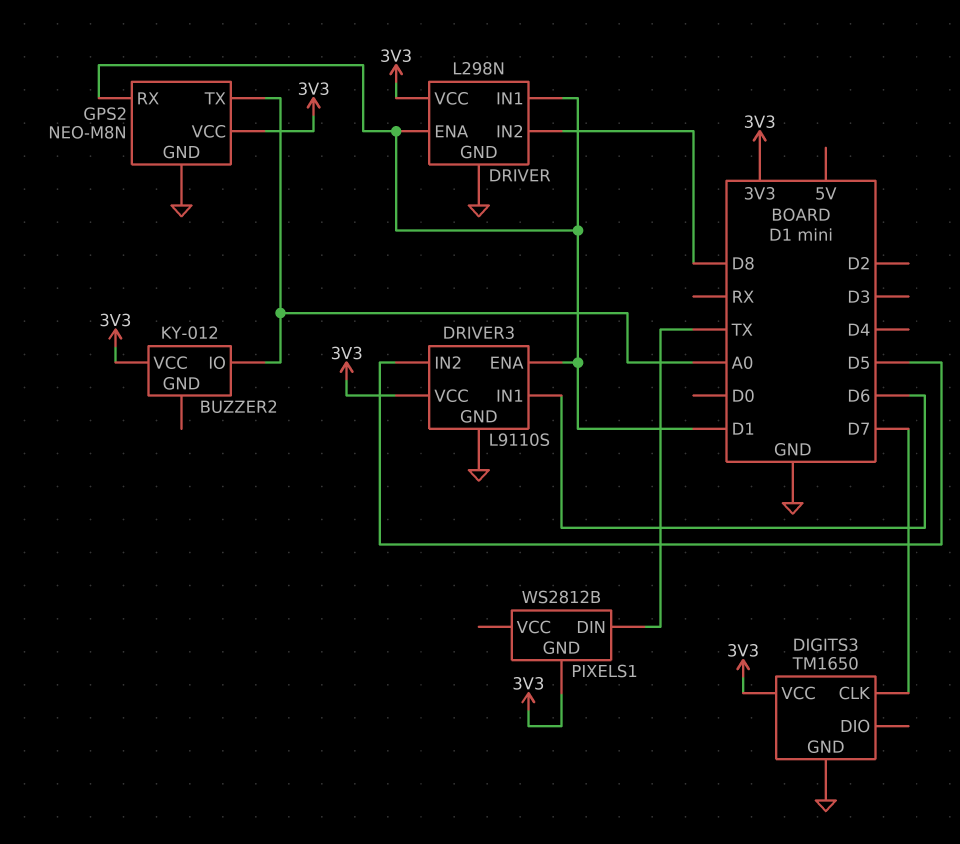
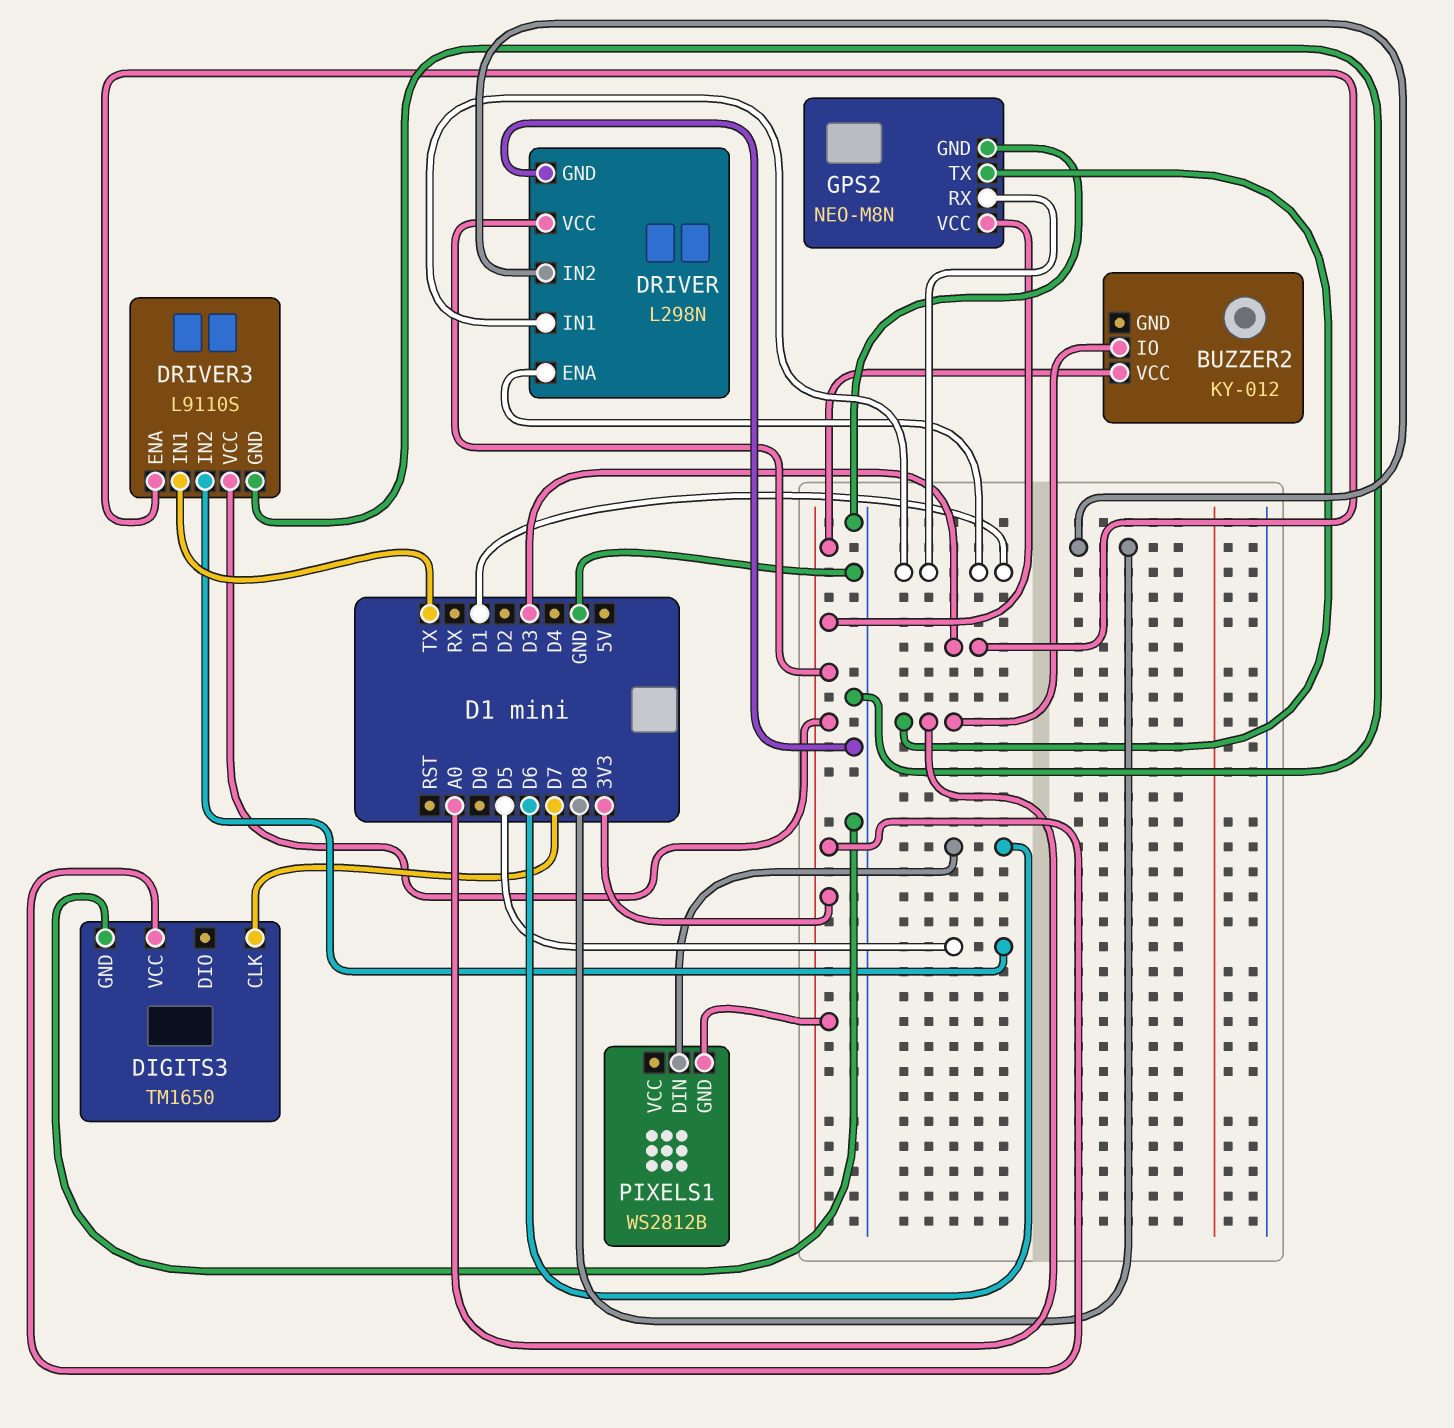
DRIVER3 pin ENA: D1 -> D3
DRIVER3 pin IN1: D6 -> TX
PIXELS1 pin DIN: TX -> D6

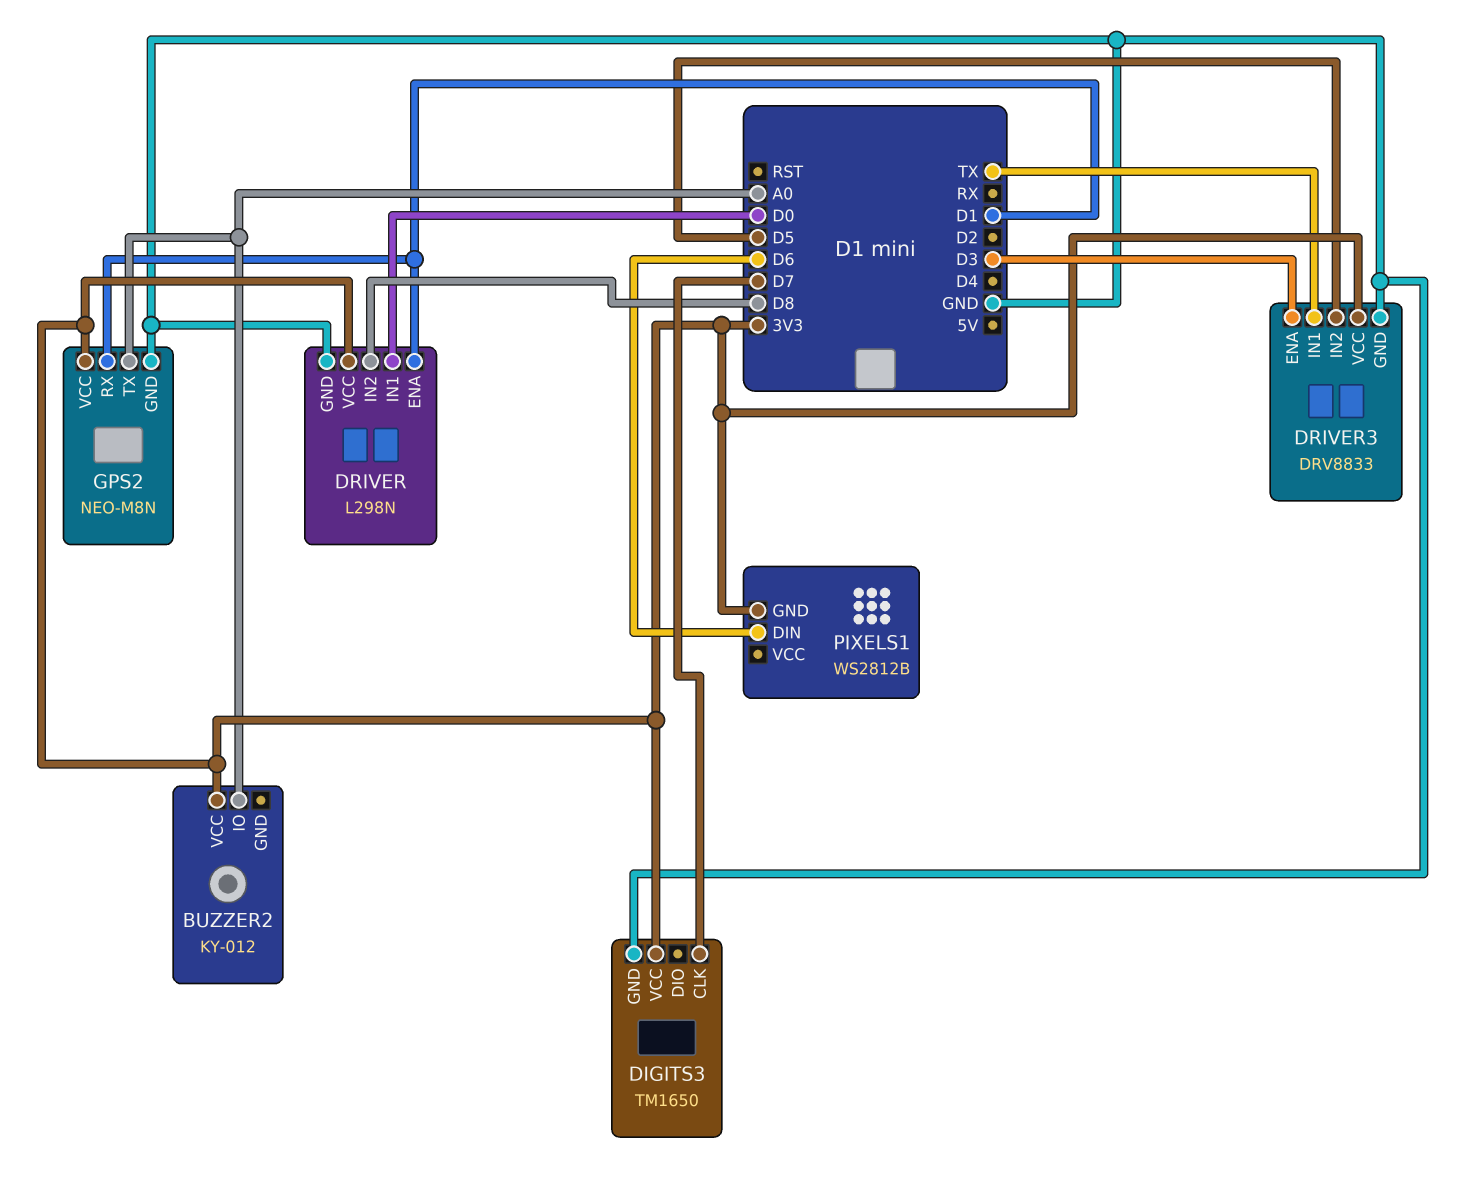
DRIVER pin IN1: D1 -> D0
DRIVER3: L9110S -> DRV8833

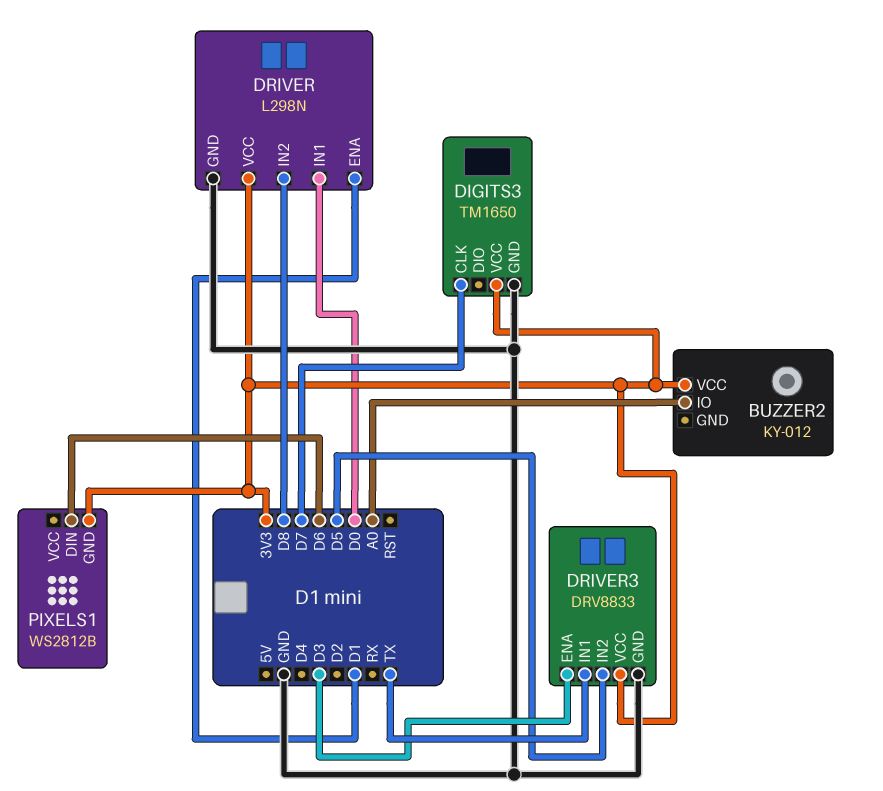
GPS2: NEO-M8N -> none
GPS2 pin GND: GND -> none
GPS2 pin RX: D1 -> none
GPS2 pin TX: A0 -> none
GPS2 pin VCC: 3V3 -> none

